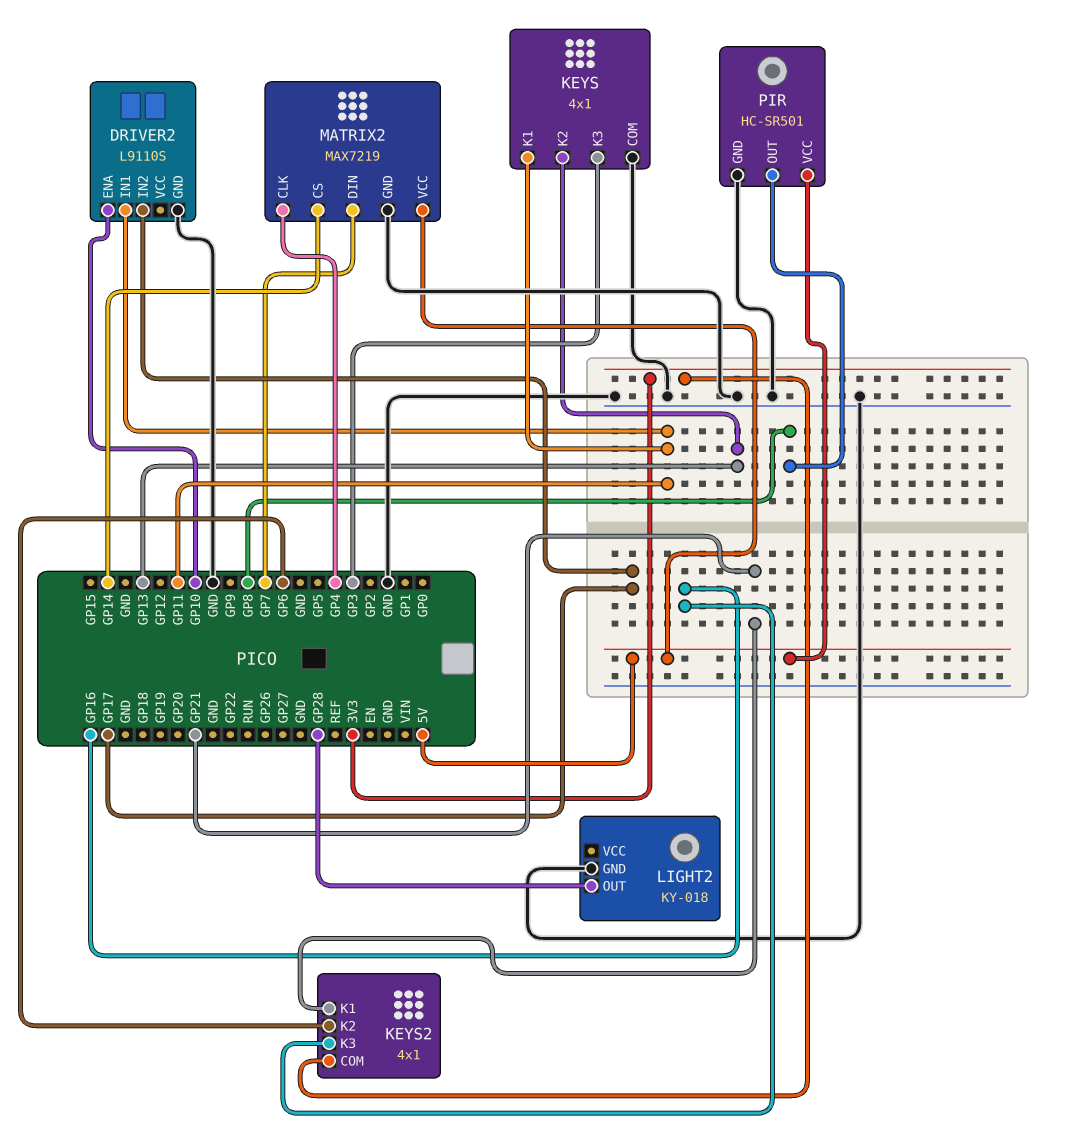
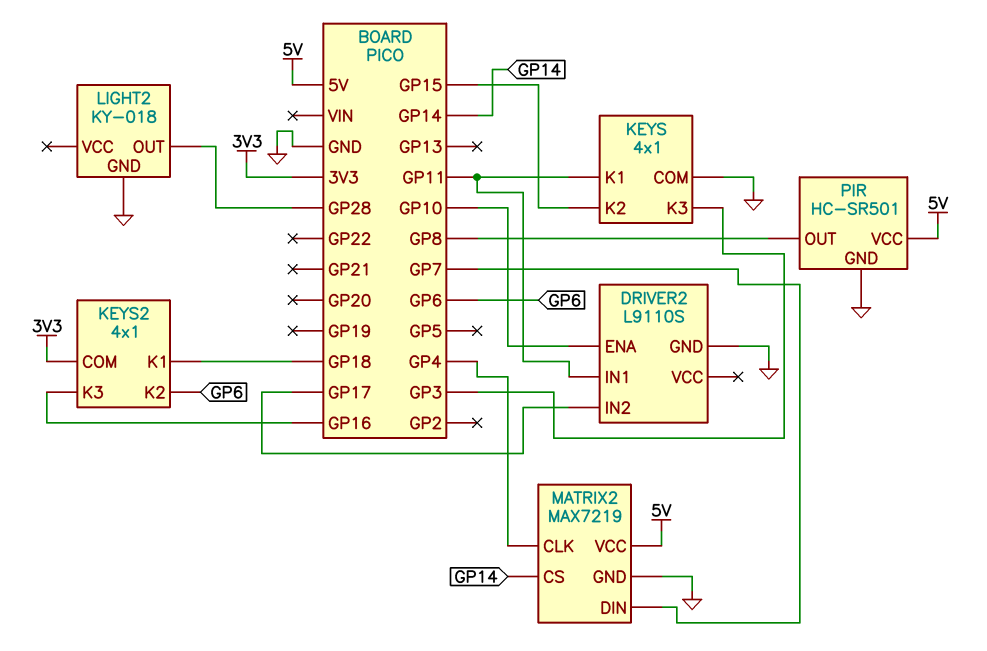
KEYS pin K2: GP13 -> GP15
KEYS2 pin K1: GP21 -> GP18

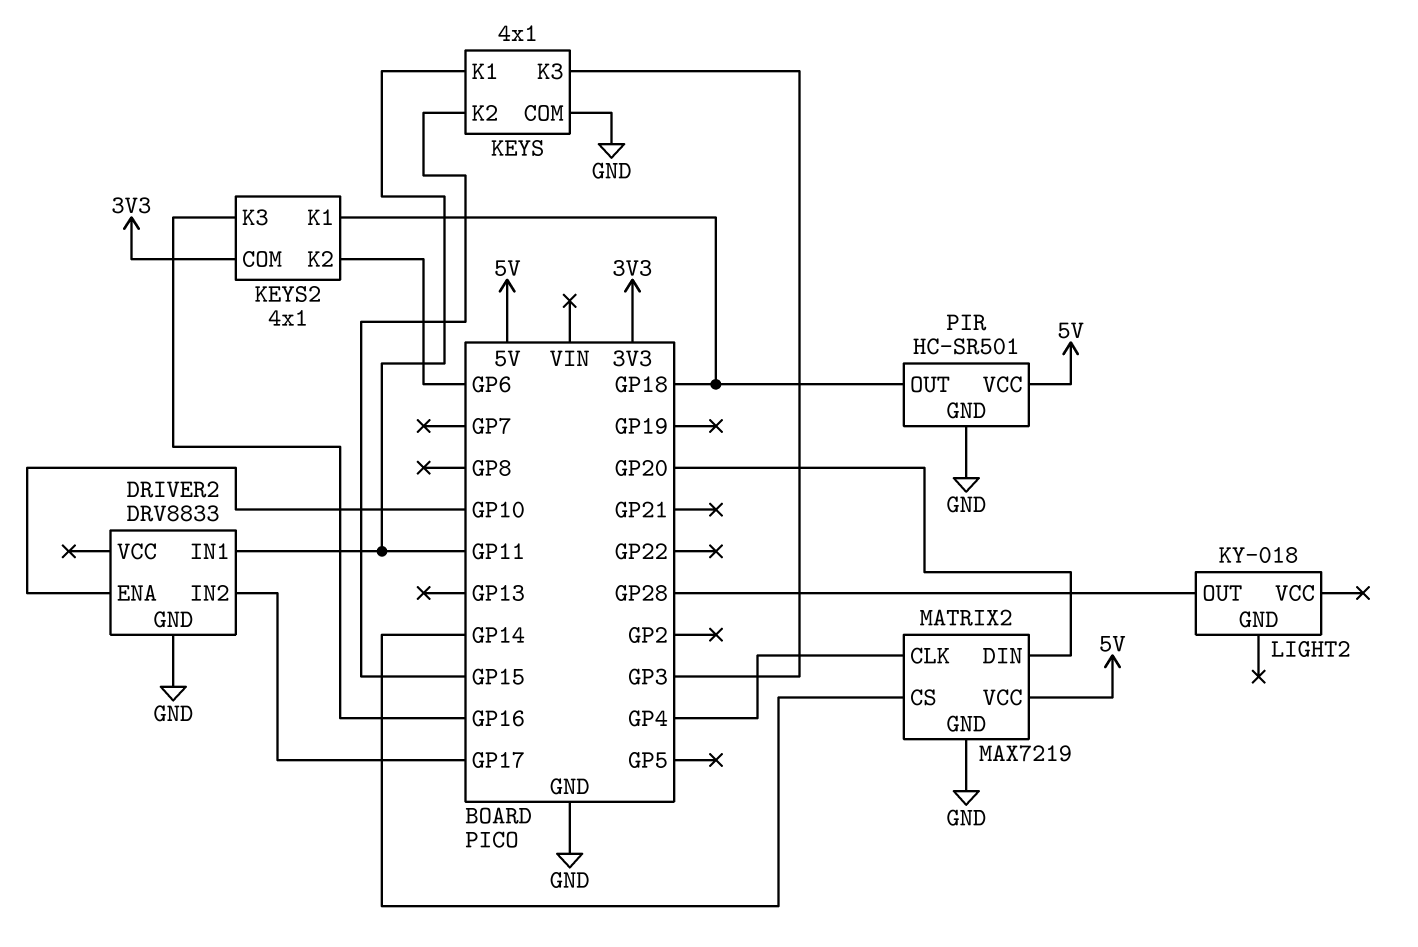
DRIVER2: L9110S -> DRV8833
LIGHT2 pin GND: GND -> none
MATRIX2 pin DIN: GP7 -> GP20
PIR pin OUT: GP8 -> GP18

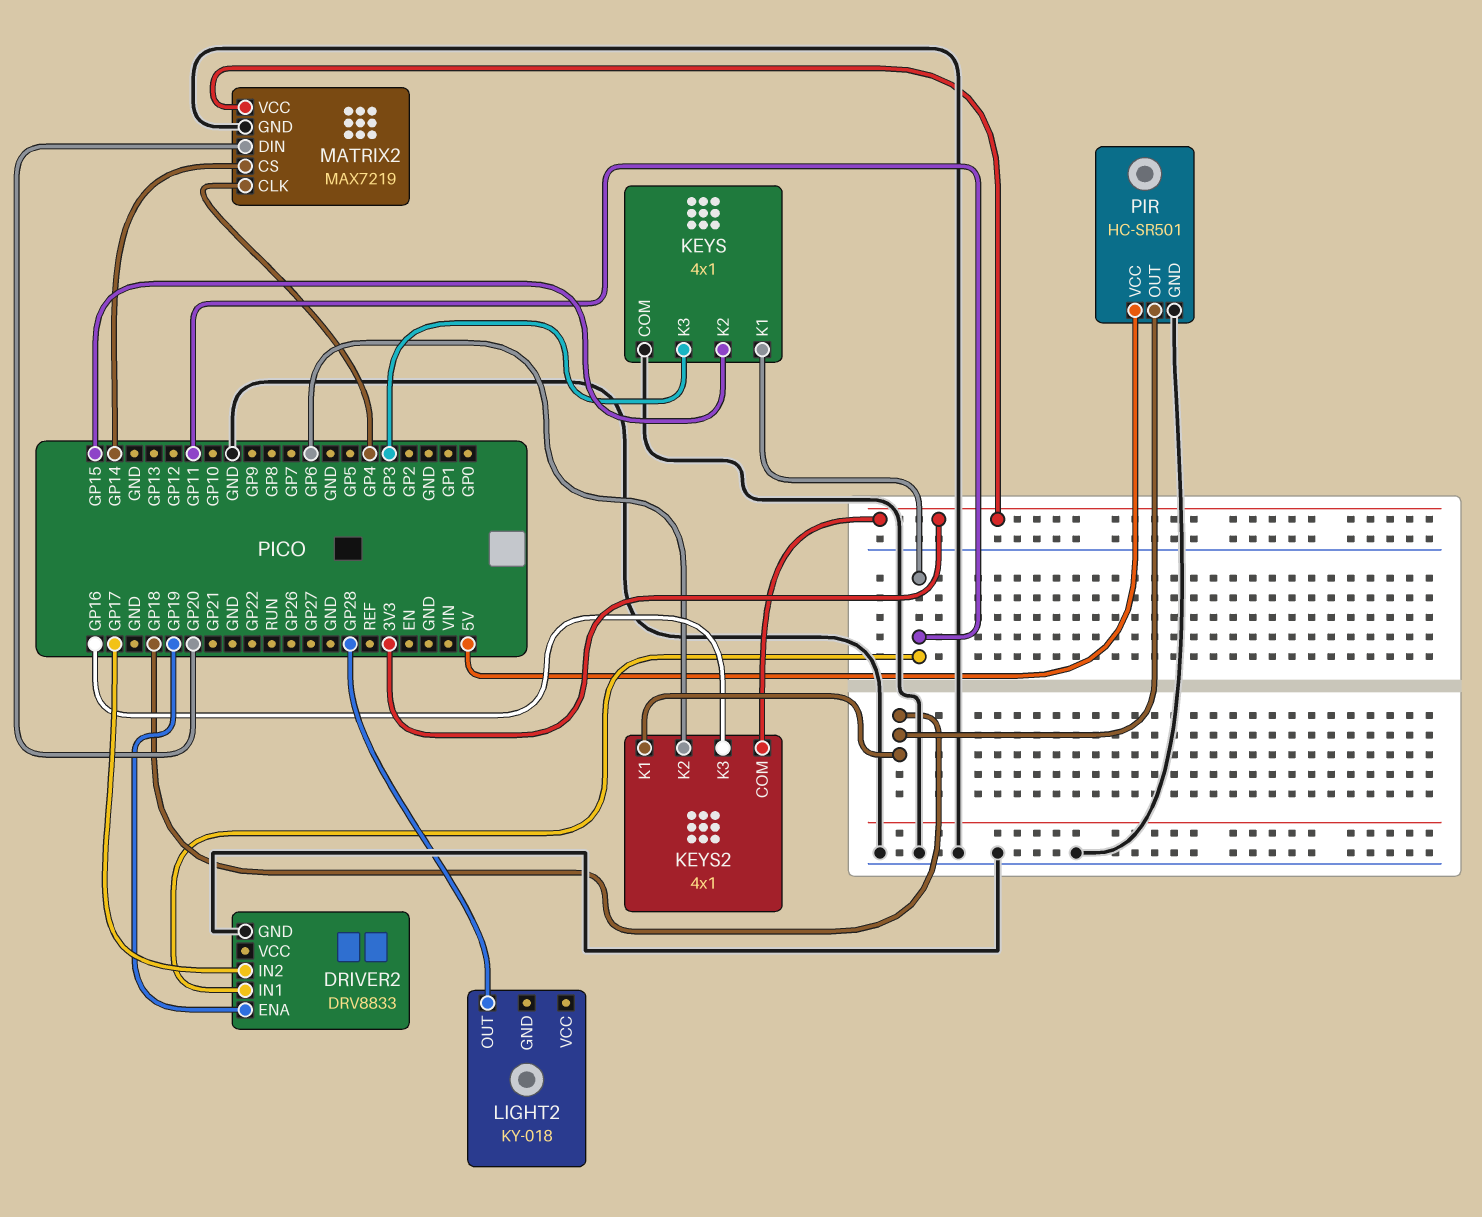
DRIVER2 pin ENA: GP10 -> GP19
MATRIX2 pin VCC: 5V -> 3V3

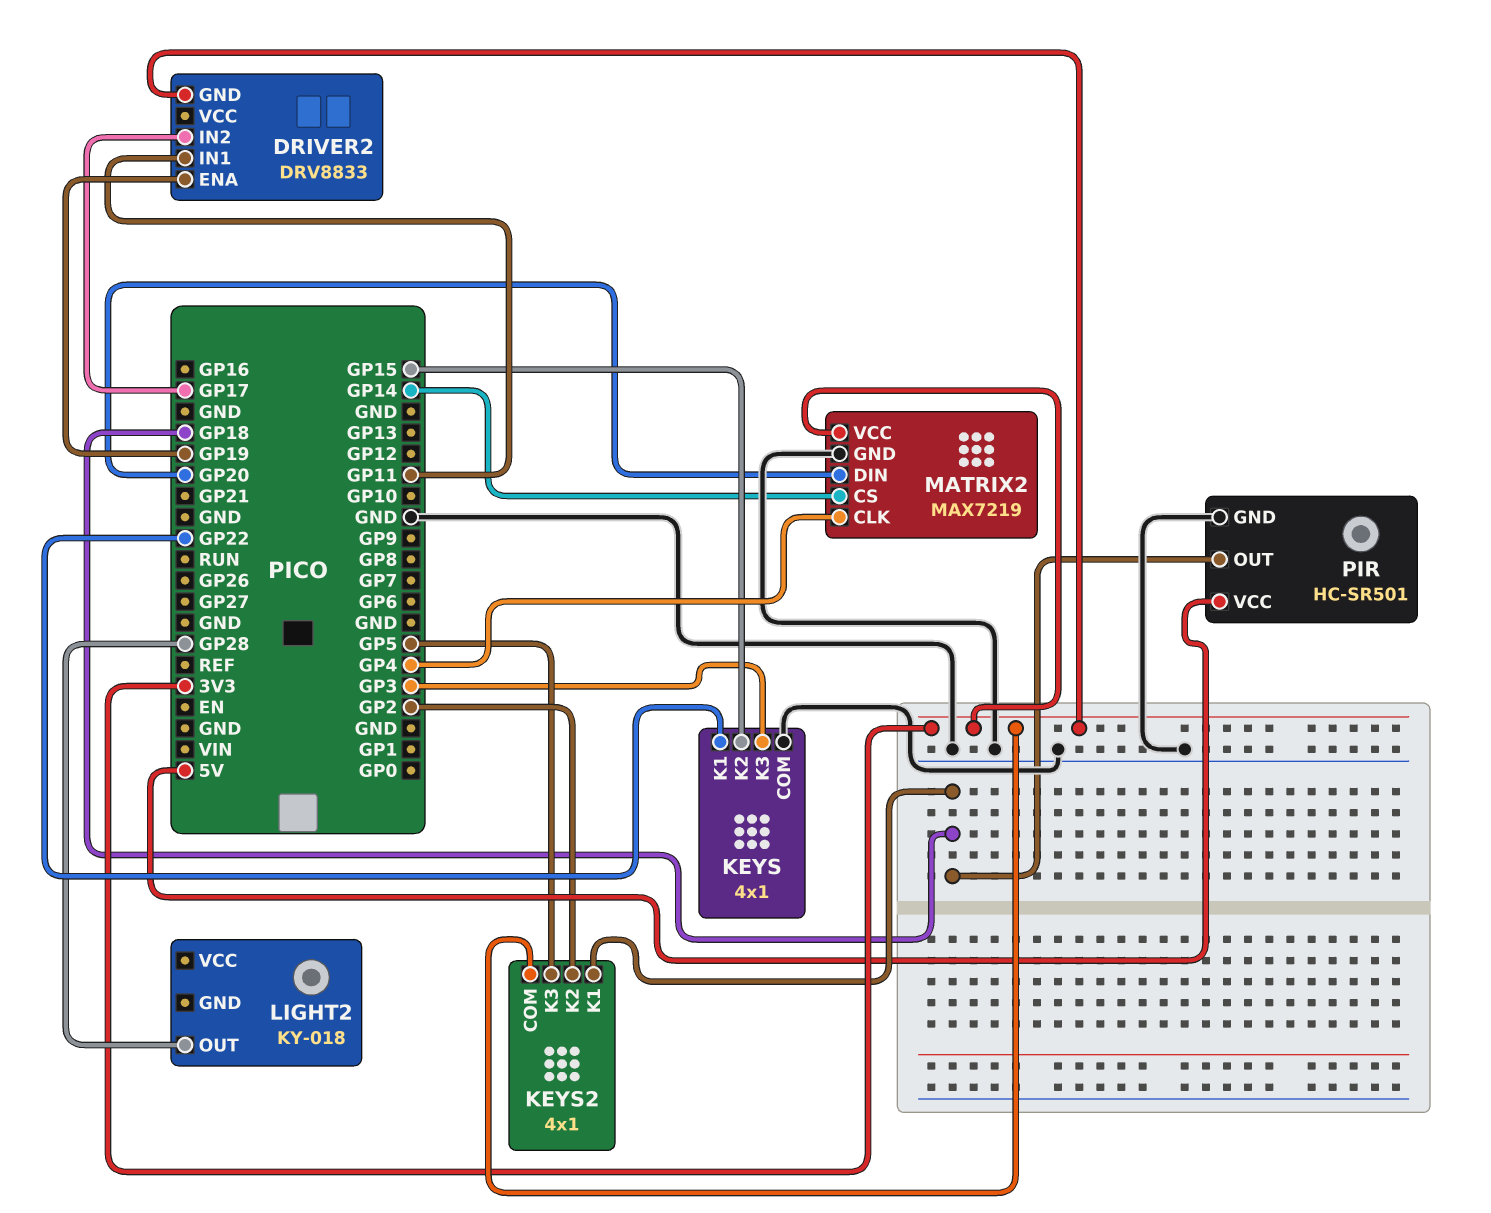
DRIVER2 pin GND: GND -> 3V3
KEYS pin K1: GP11 -> GP22
KEYS2 pin K2: GP6 -> GP2
KEYS2 pin K3: GP16 -> GP5

